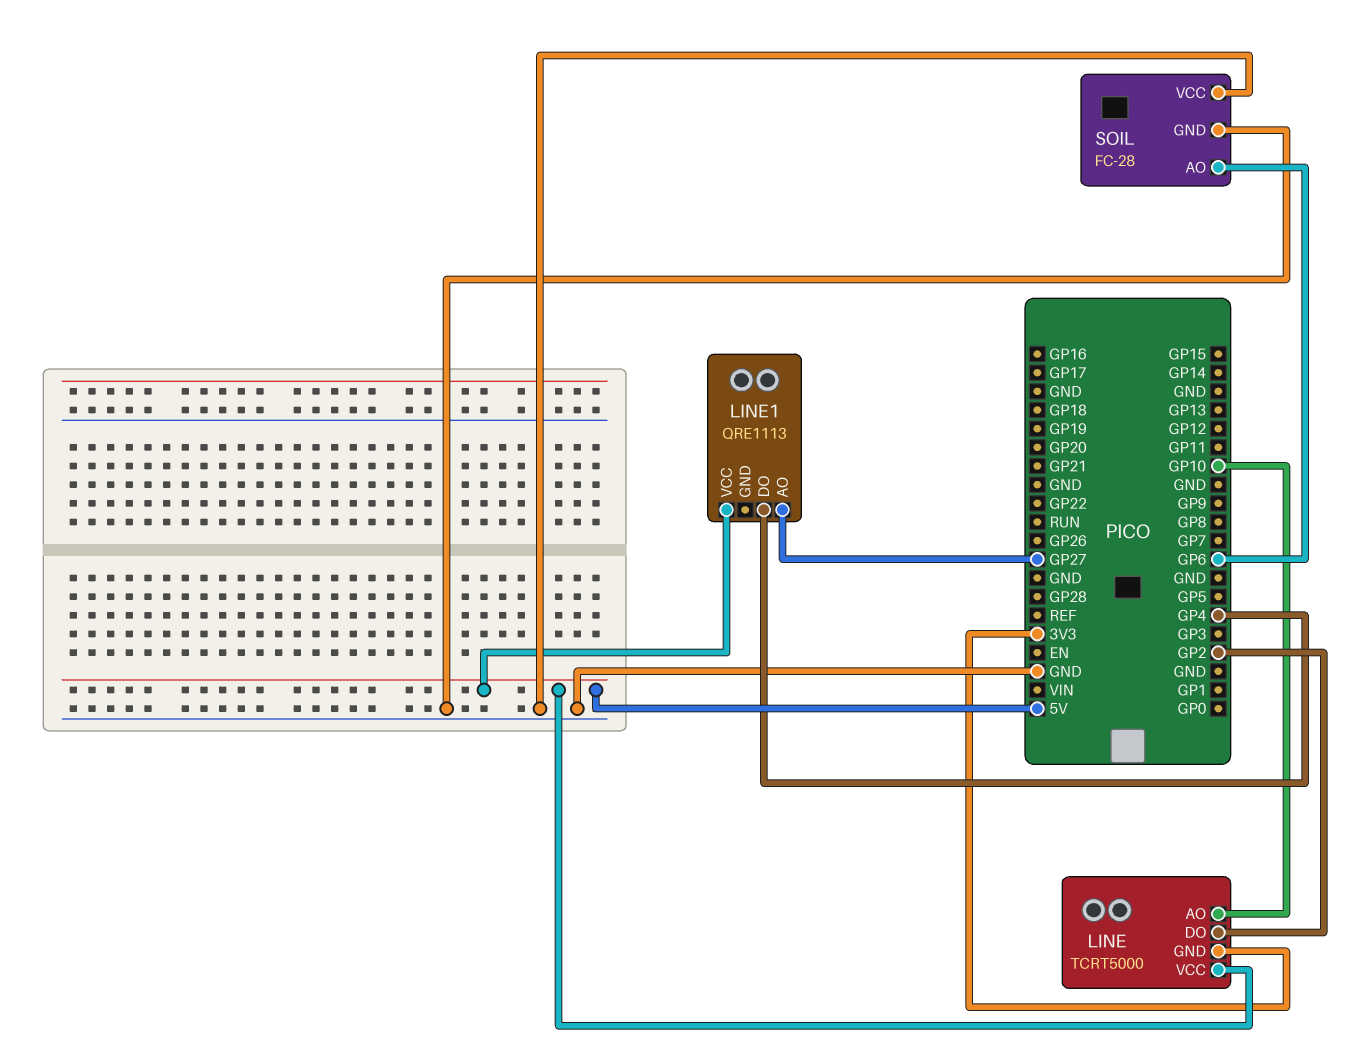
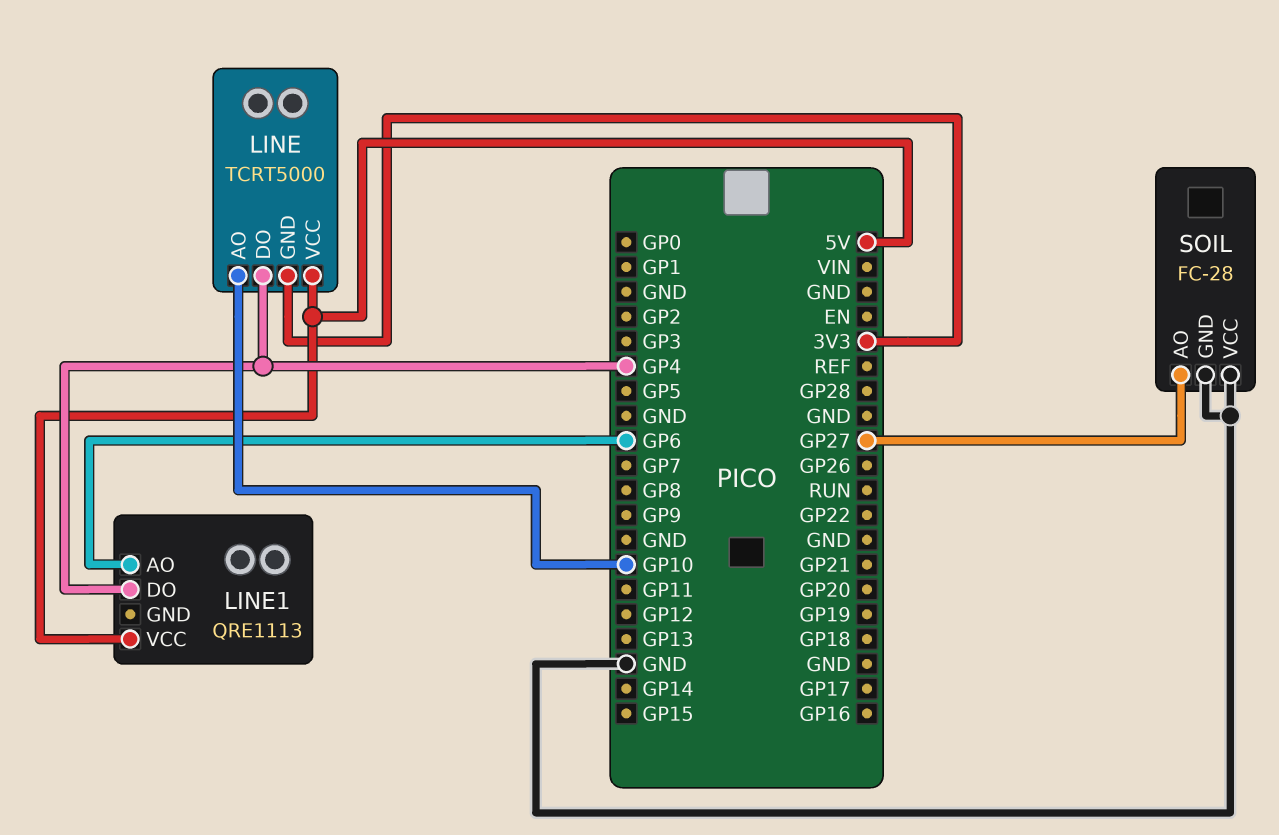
LINE pin DO: GP2 -> GP4
LINE1 pin AO: GP27 -> GP6
SOIL pin AO: GP6 -> GP27

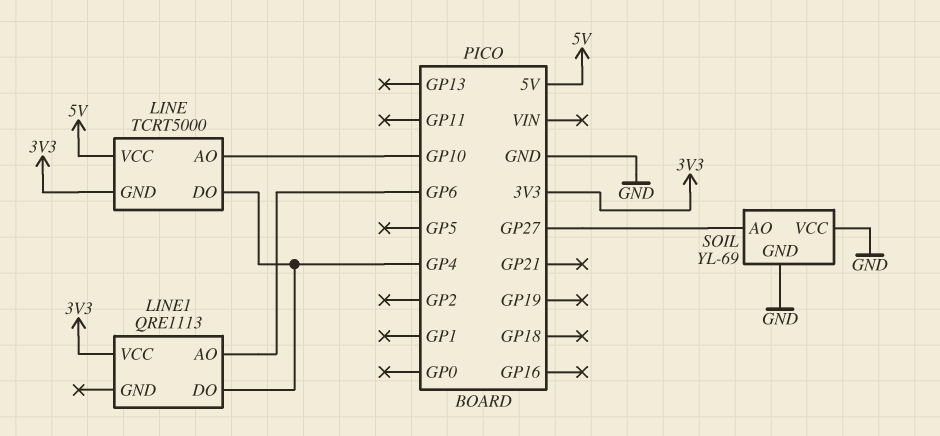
LINE1 pin VCC: 5V -> 3V3
SOIL: FC-28 -> YL-69

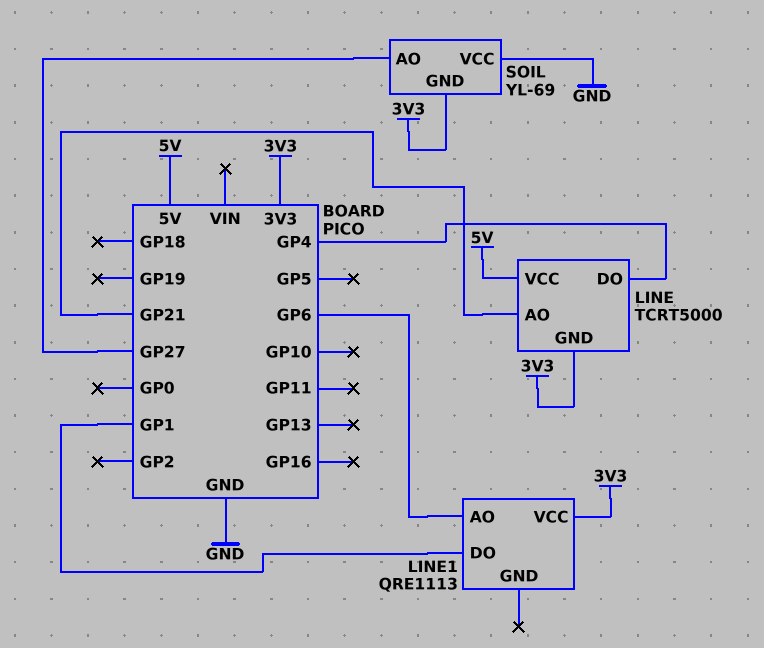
LINE pin AO: GP10 -> GP21
LINE1 pin DO: GP4 -> GP1
SOIL pin GND: GND -> 3V3

